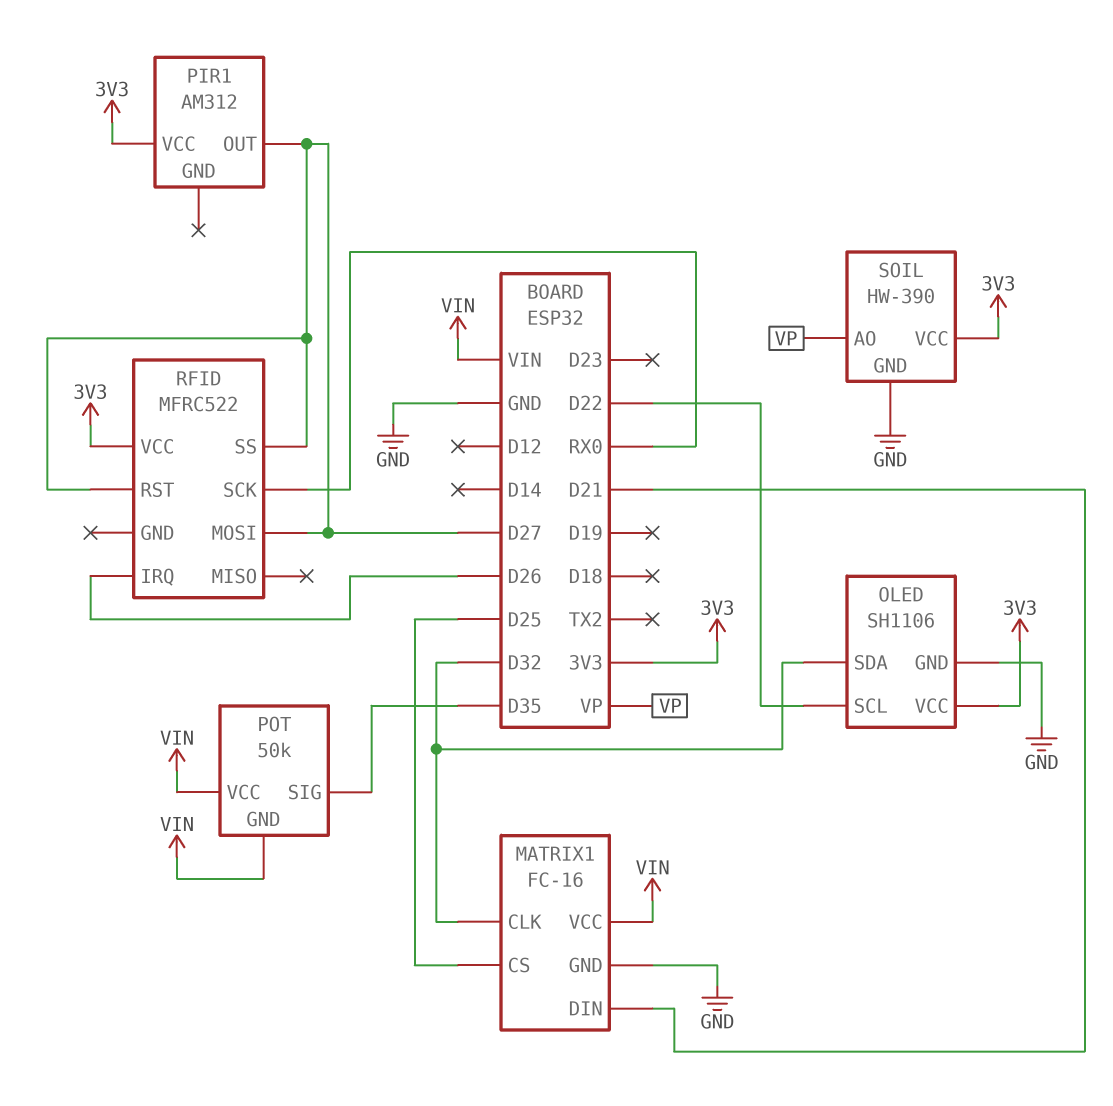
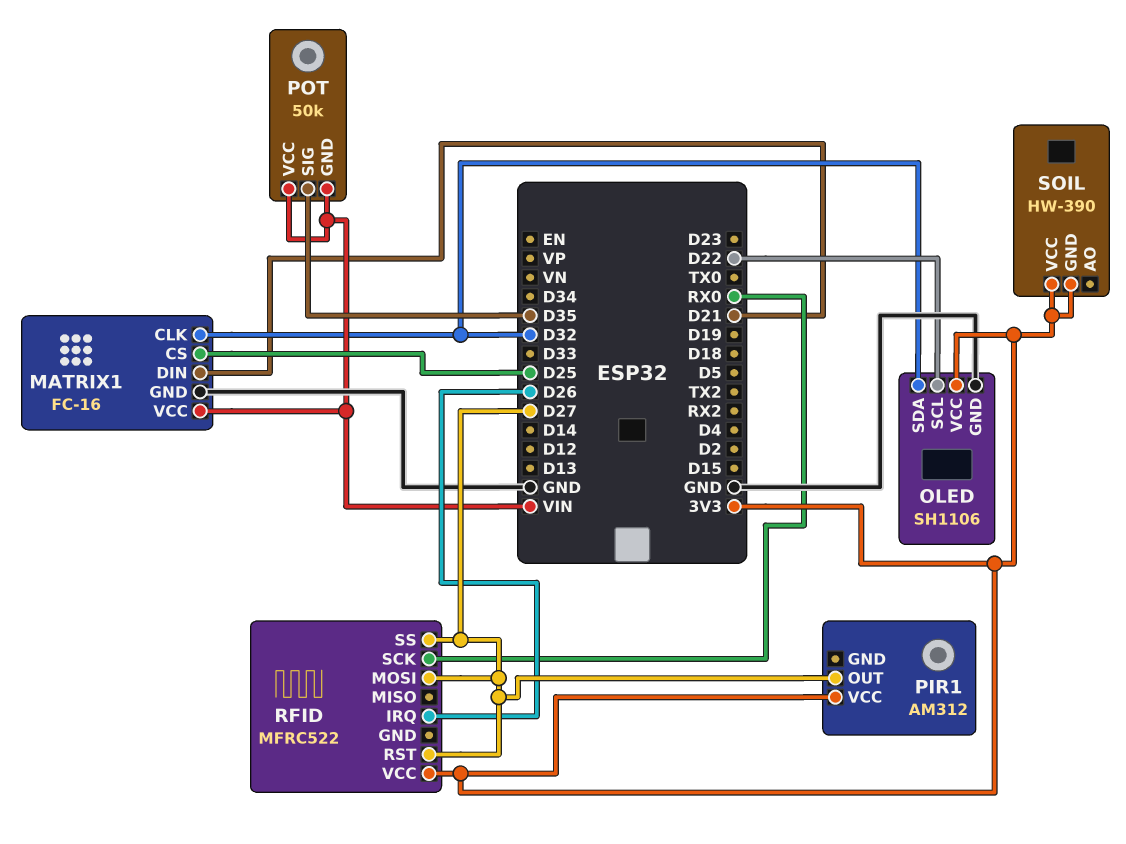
SOIL pin AO: VP -> none
SOIL pin GND: GND -> 3V3

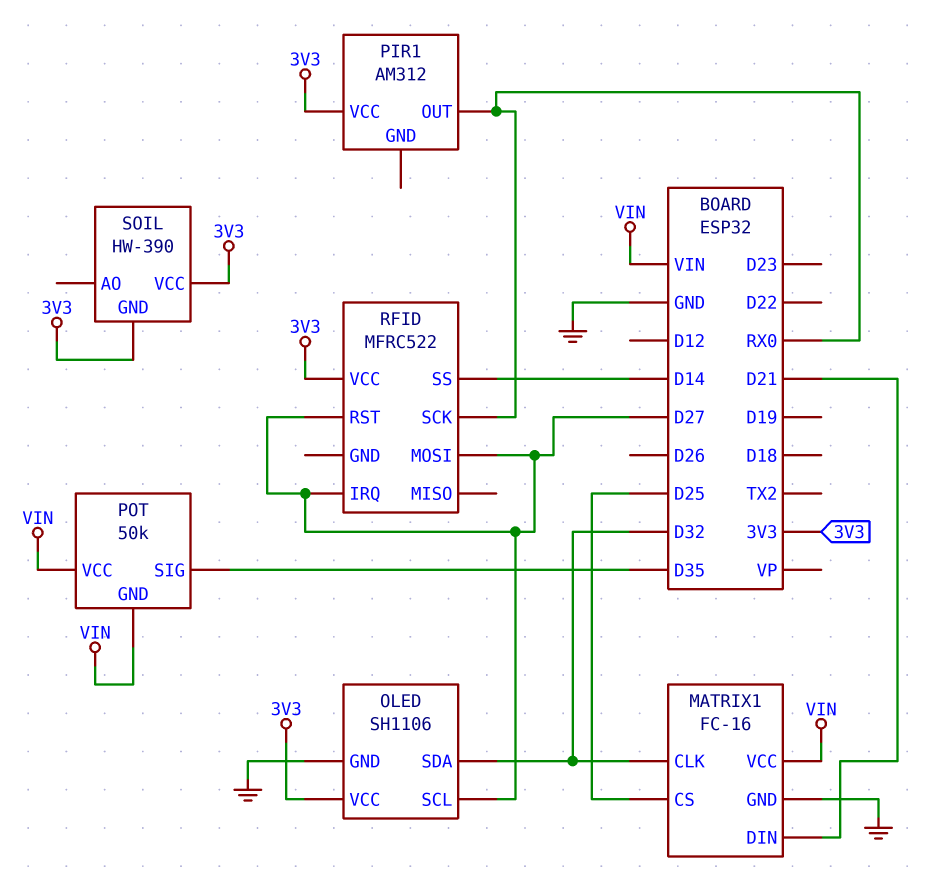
OLED pin SCL: D22 -> D27
PIR1 pin OUT: D27 -> RX0
RFID pin IRQ: D26 -> D27
RFID pin SS: D27 -> D14

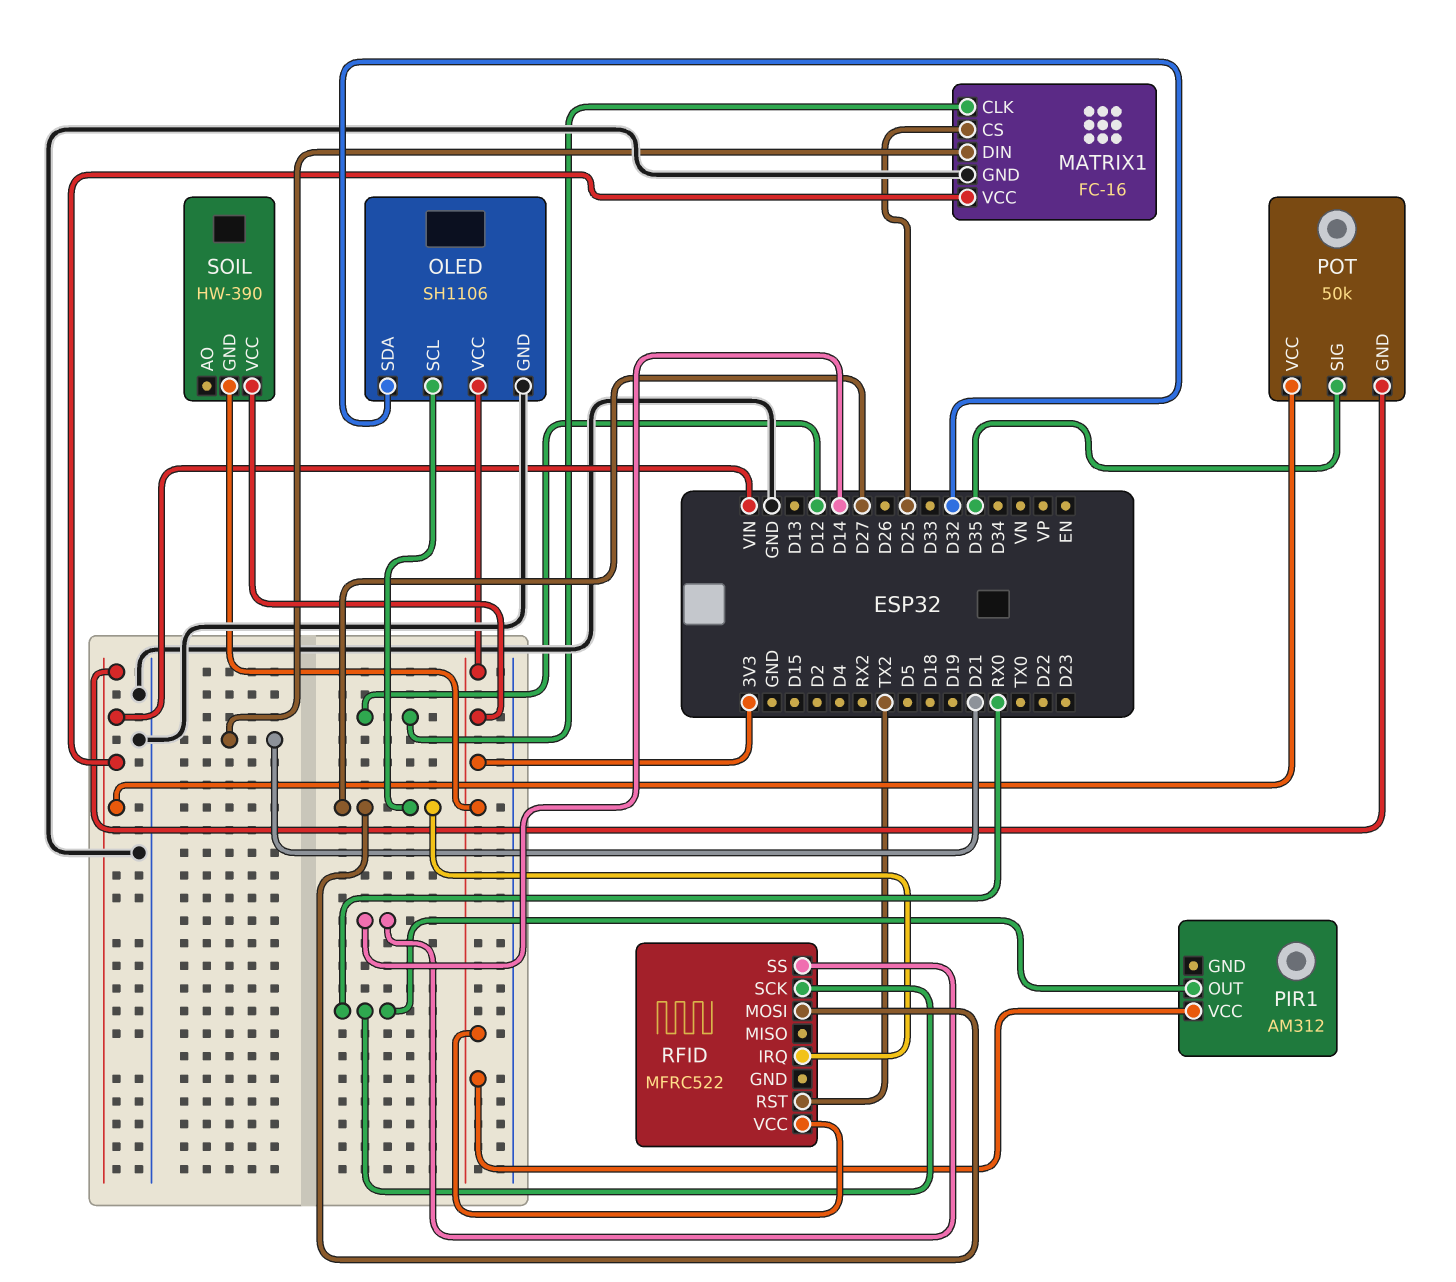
MATRIX1 pin CLK: D32 -> D12
RFID pin RST: D27 -> TX2

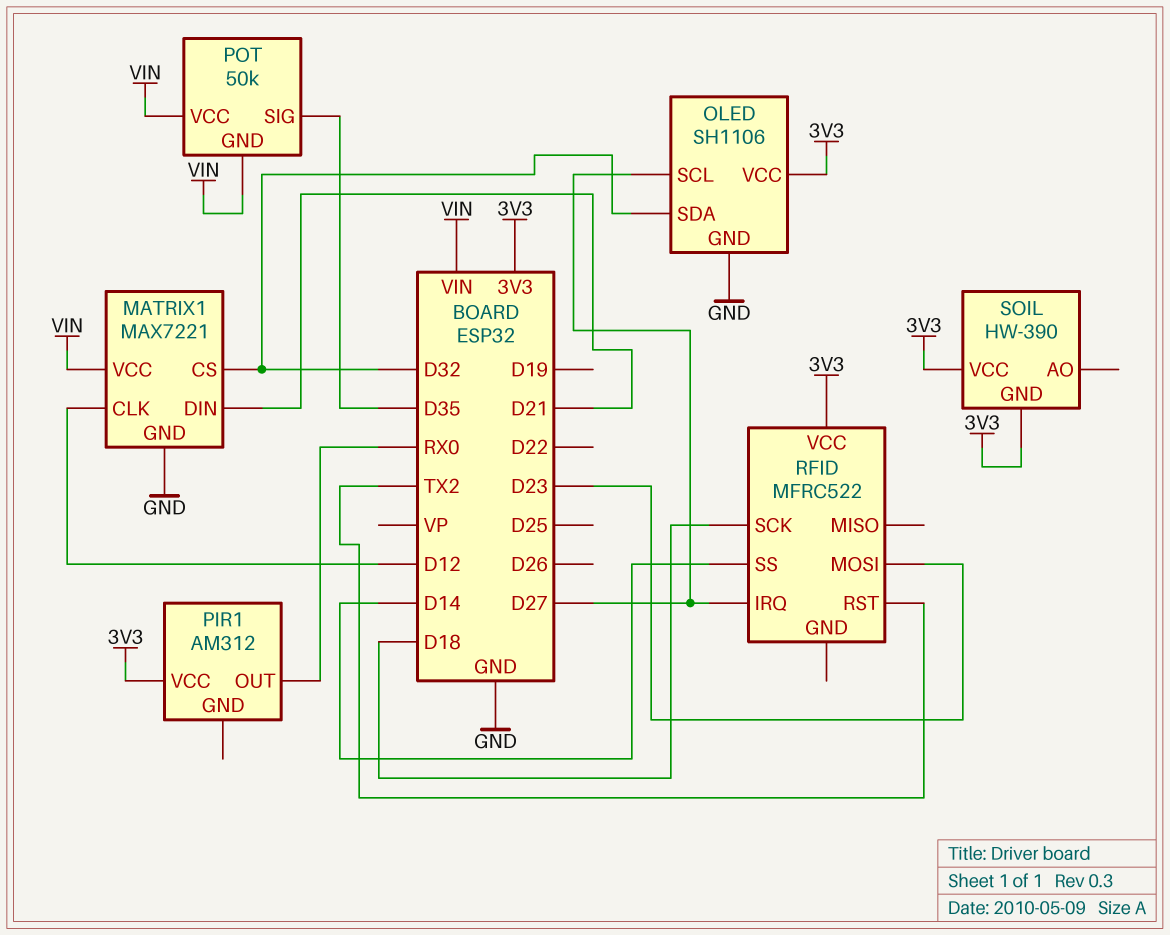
MATRIX1: FC-16 -> MAX7221
MATRIX1 pin CS: D25 -> D32
RFID pin MOSI: D27 -> D23
RFID pin SCK: RX0 -> D18

